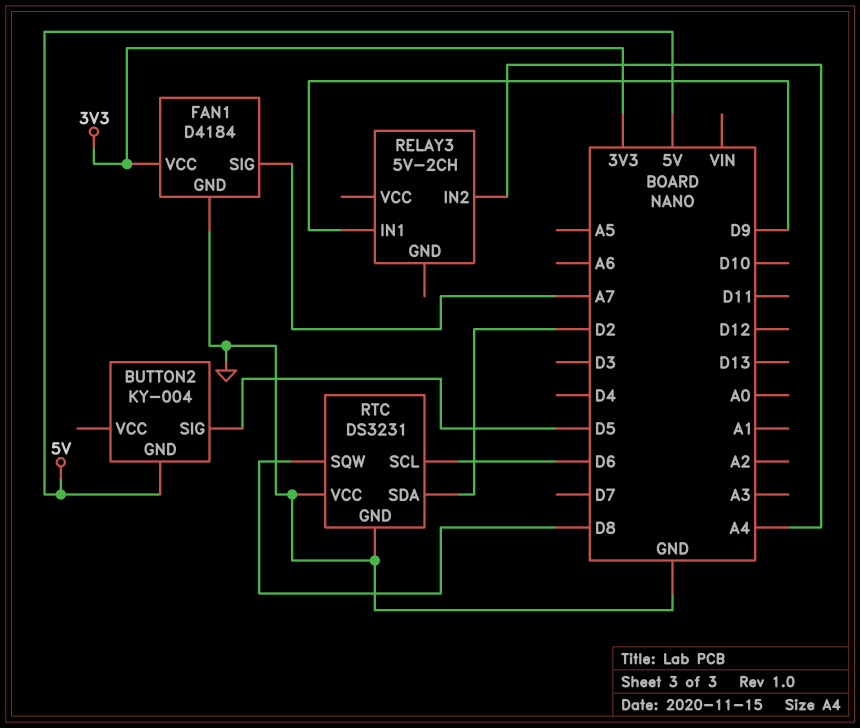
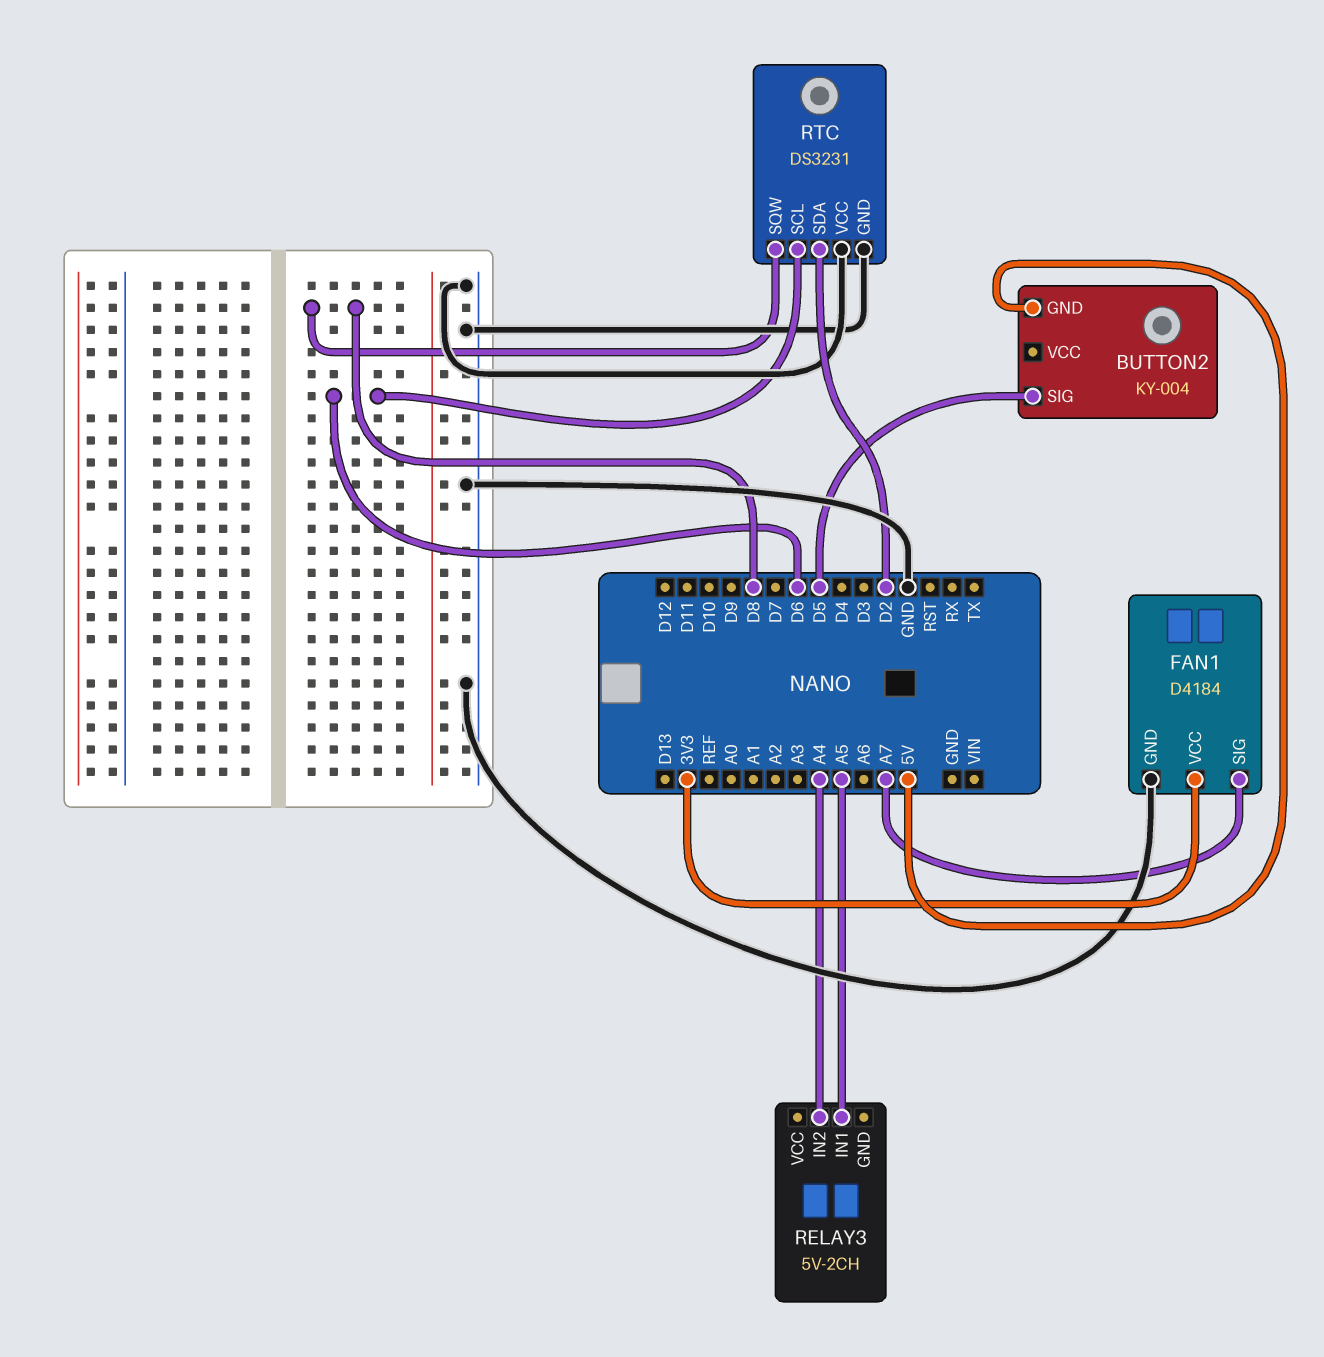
RELAY3 pin IN1: D9 -> A5

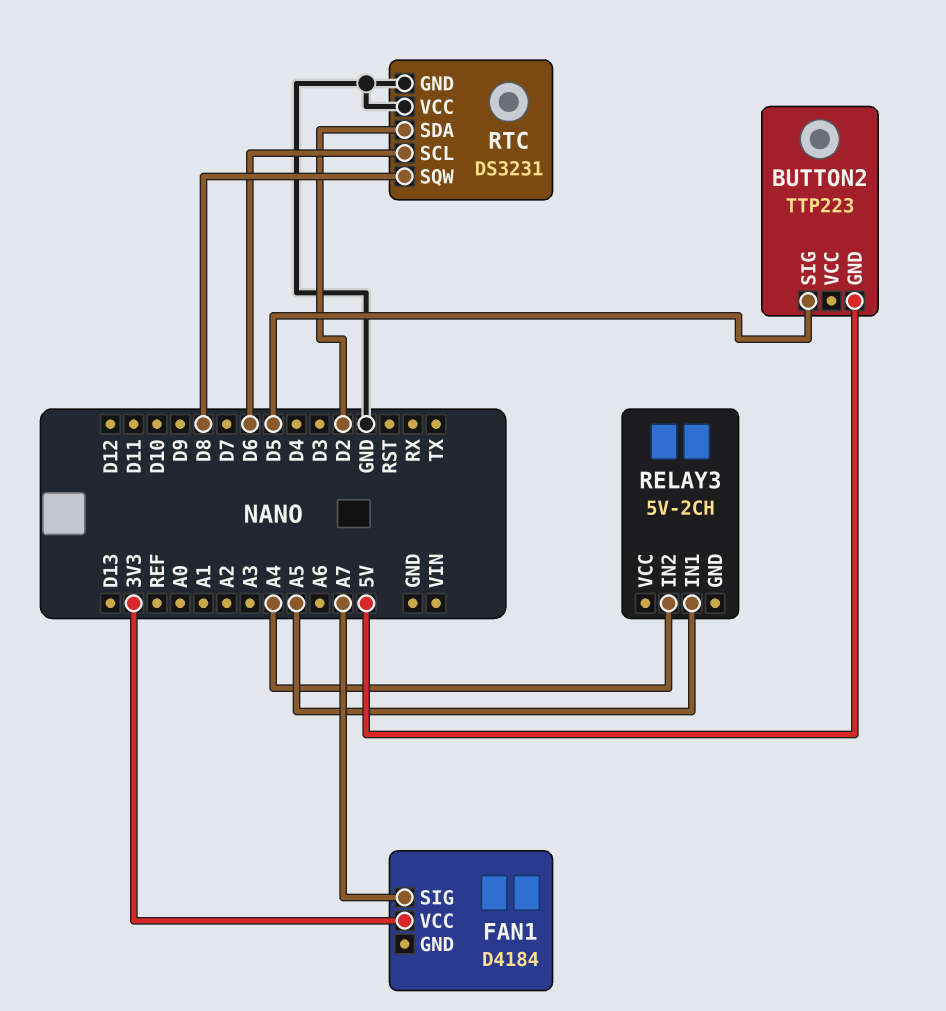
BUTTON2: KY-004 -> TTP223
FAN1 pin GND: GND -> none

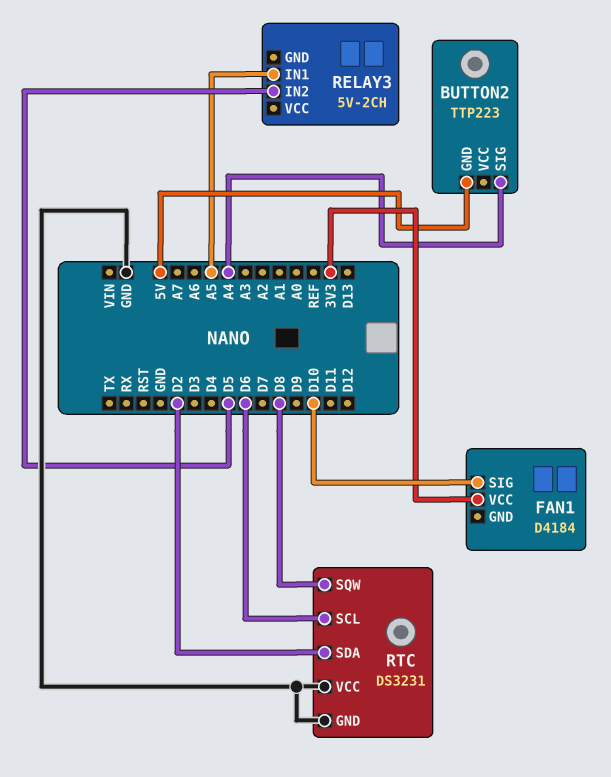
BUTTON2 pin SIG: D5 -> A4
FAN1 pin SIG: A7 -> D10
RELAY3 pin IN2: A4 -> D5

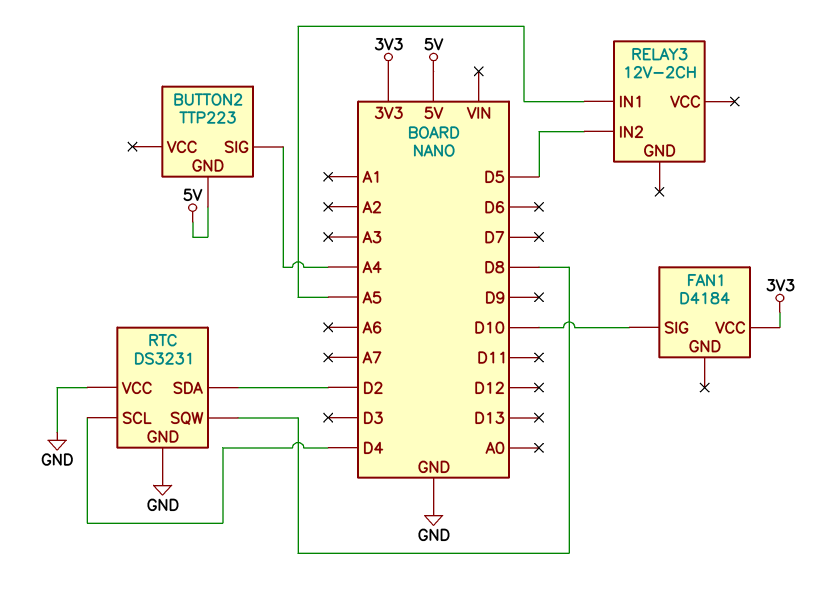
RELAY3: 5V-2CH -> 12V-2CH
RTC pin SCL: D6 -> D4

